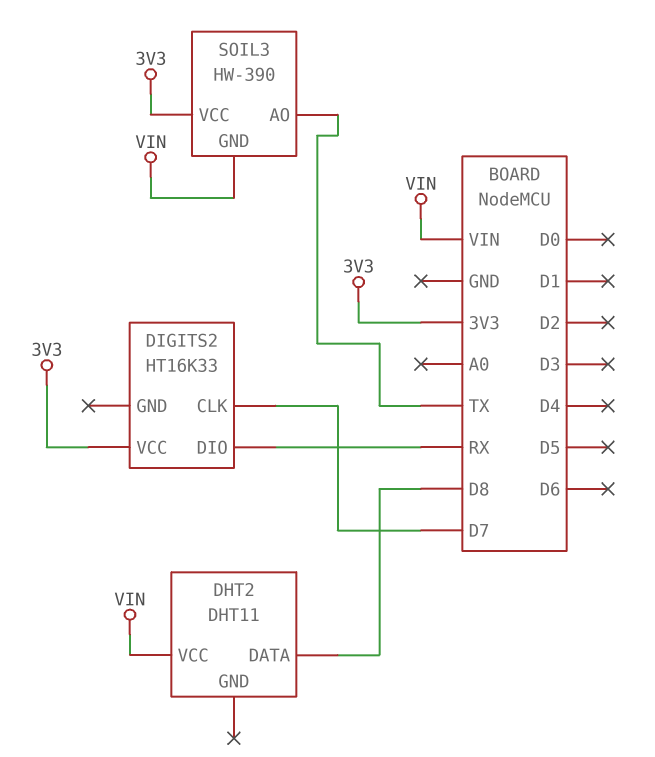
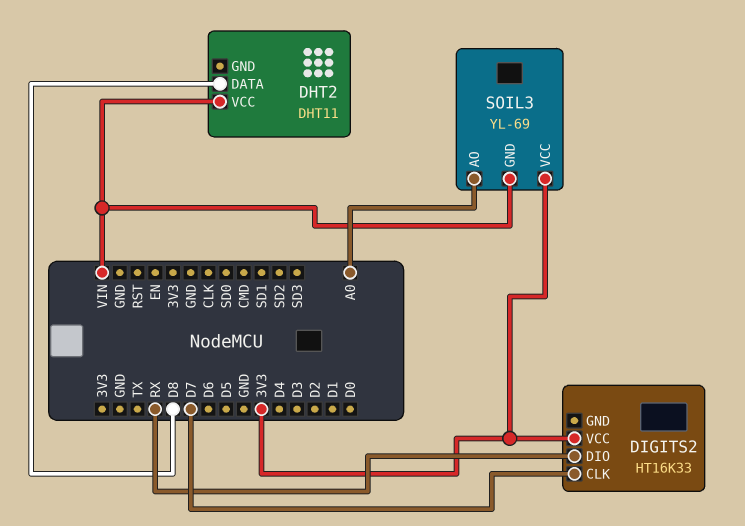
SOIL3: HW-390 -> YL-69
SOIL3 pin AO: TX -> A0

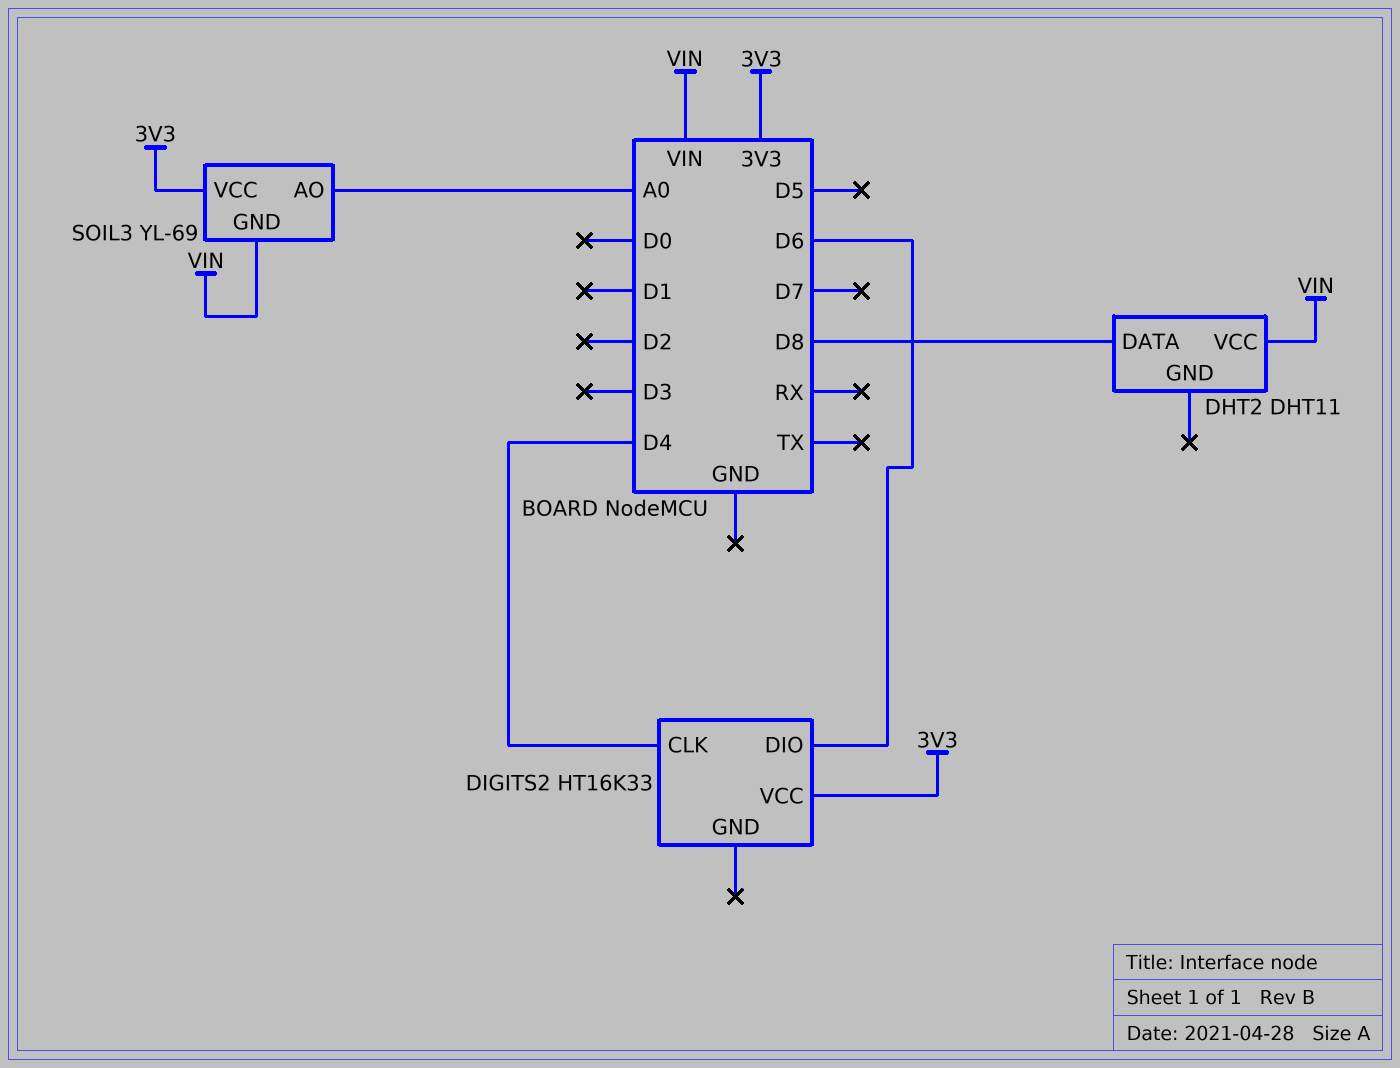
DIGITS2 pin CLK: D7 -> D4
DIGITS2 pin DIO: RX -> D6

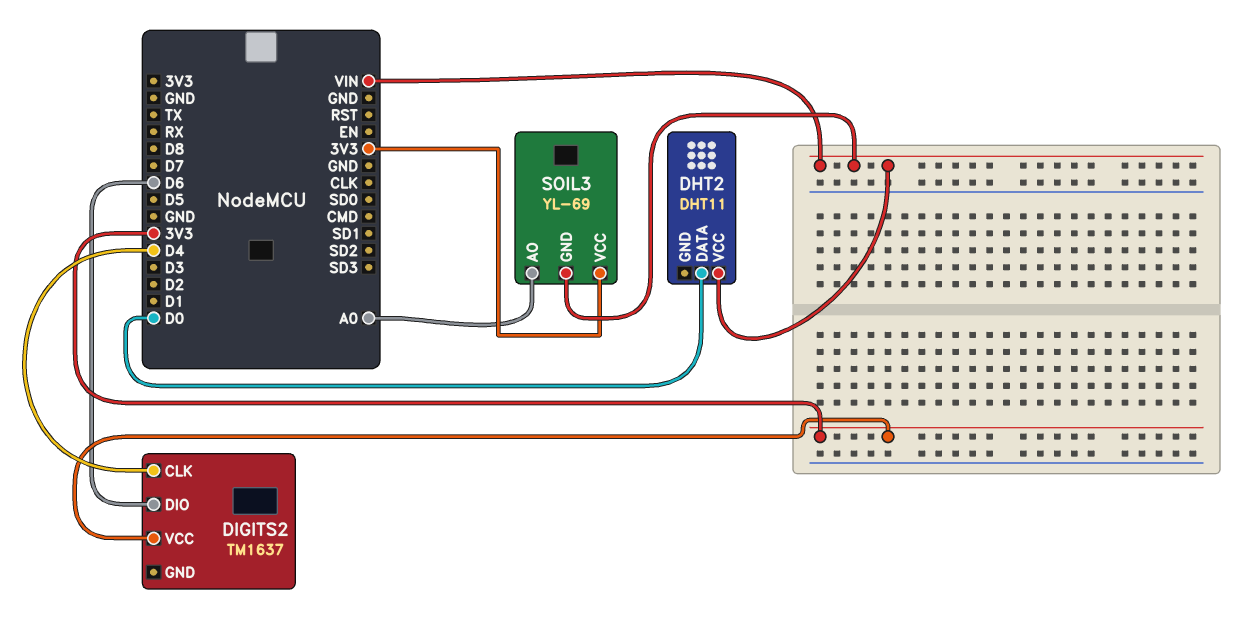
DHT2 pin DATA: D8 -> D0
DIGITS2: HT16K33 -> TM1637

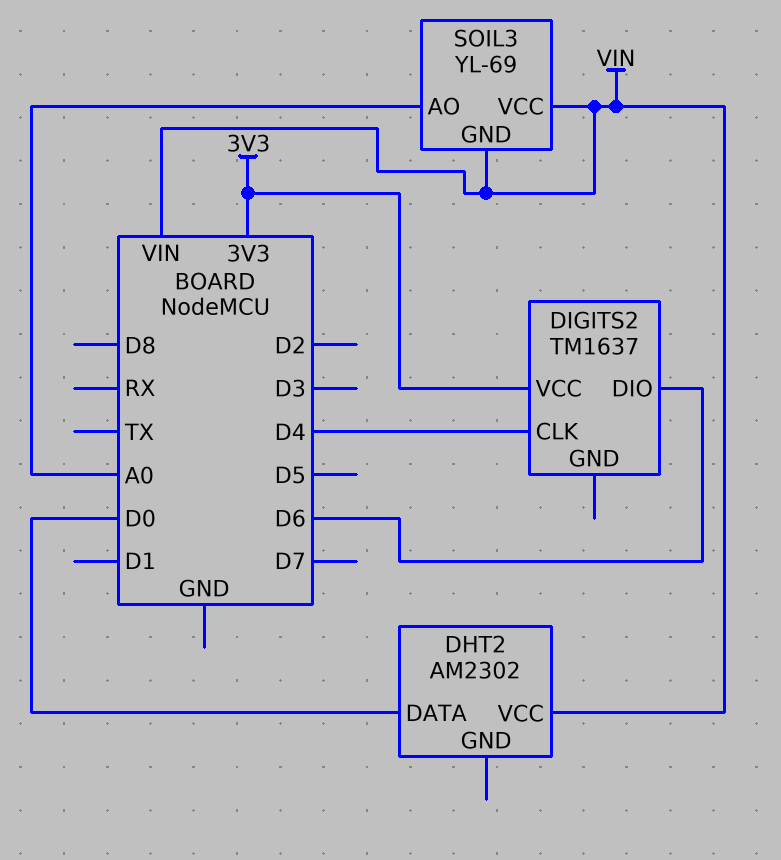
DHT2: DHT11 -> AM2302
SOIL3 pin VCC: 3V3 -> VIN

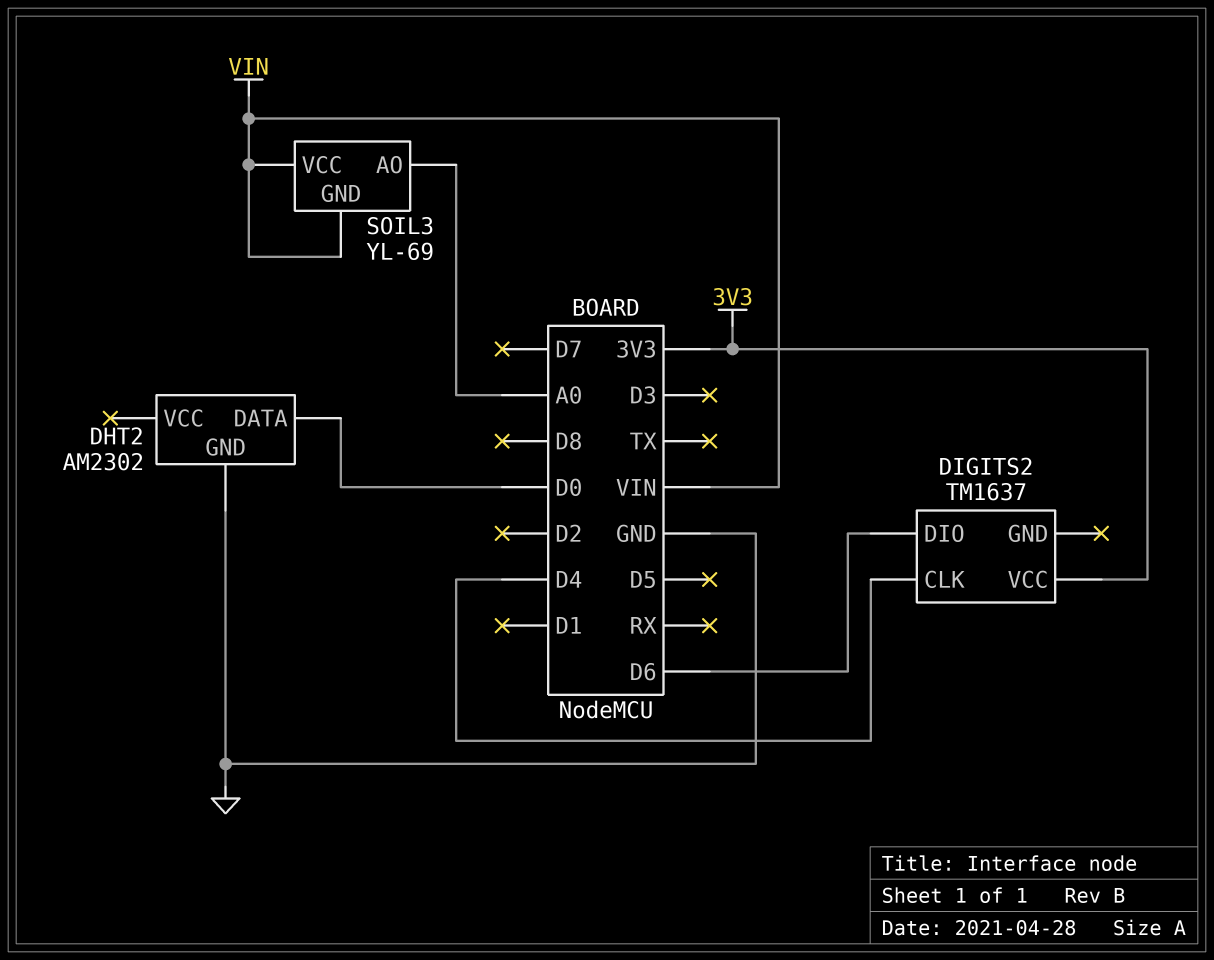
DHT2 pin GND: none -> GND
DHT2 pin VCC: VIN -> none

